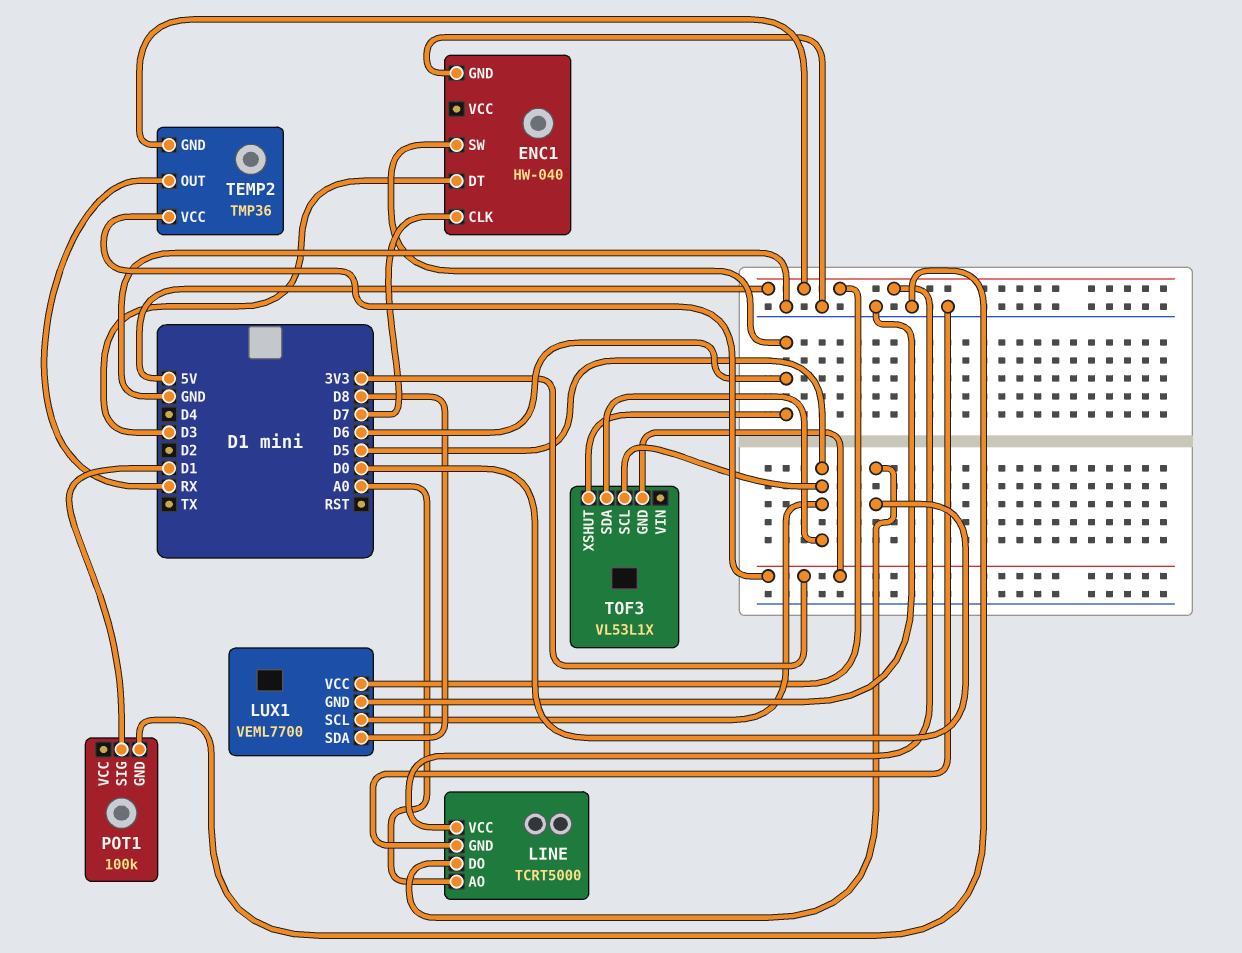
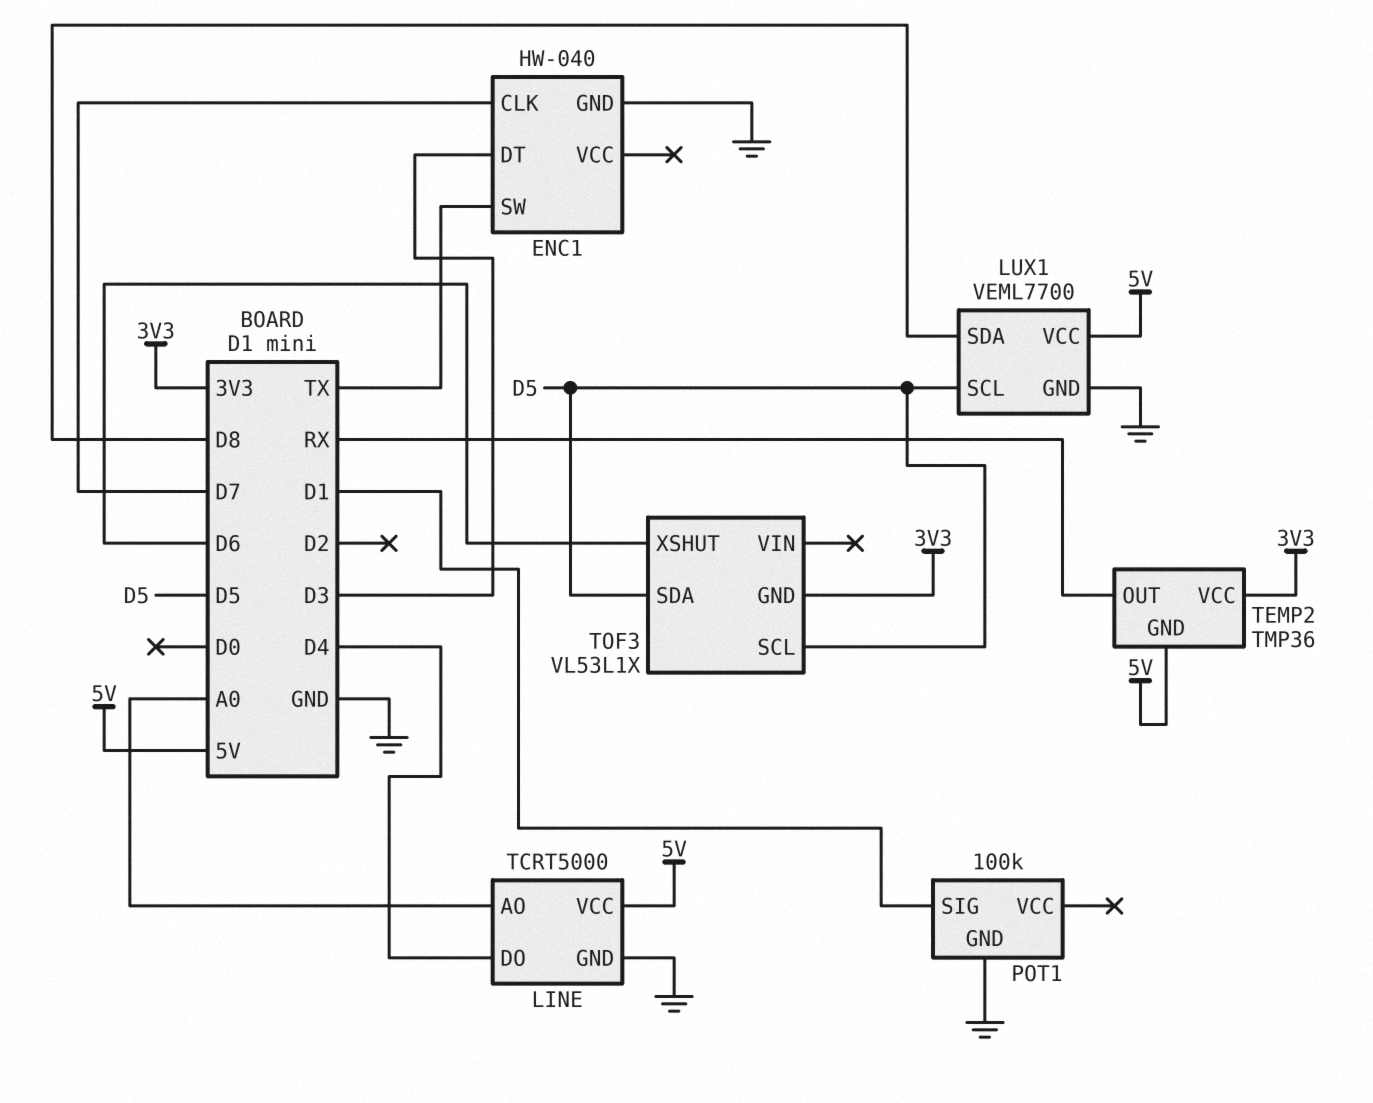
ENC1 pin SW: D6 -> TX
LINE pin DO: D0 -> D4

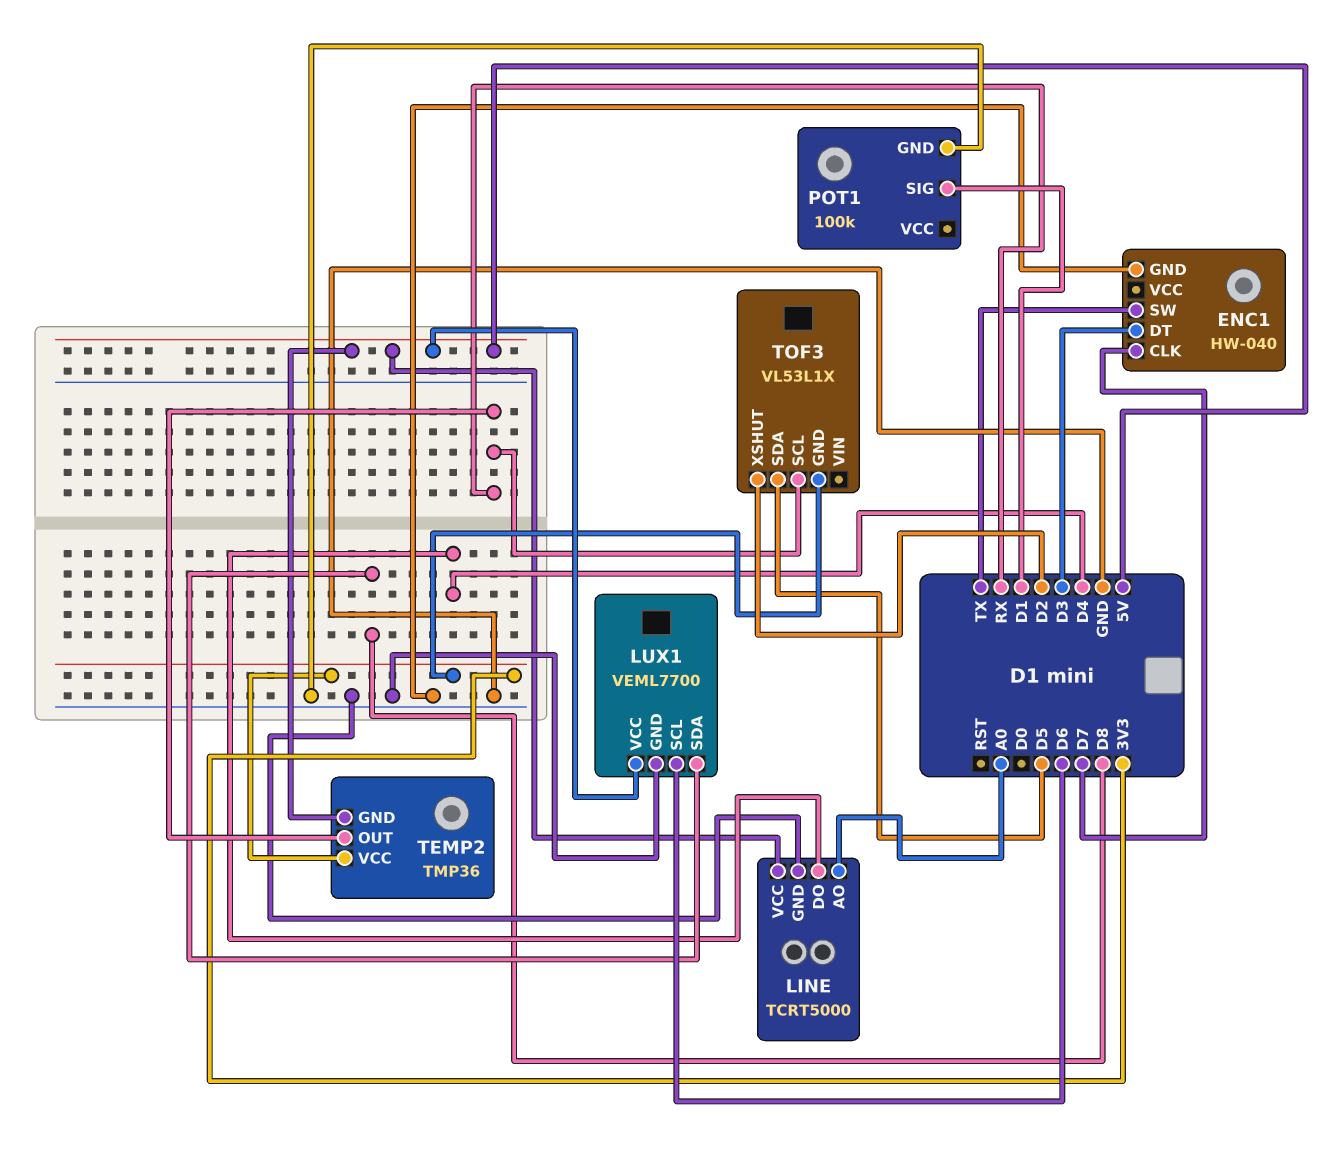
LUX1 pin SCL: D5 -> D6
TOF3 pin SCL: D5 -> RX
TOF3 pin XSHUT: D6 -> D2

